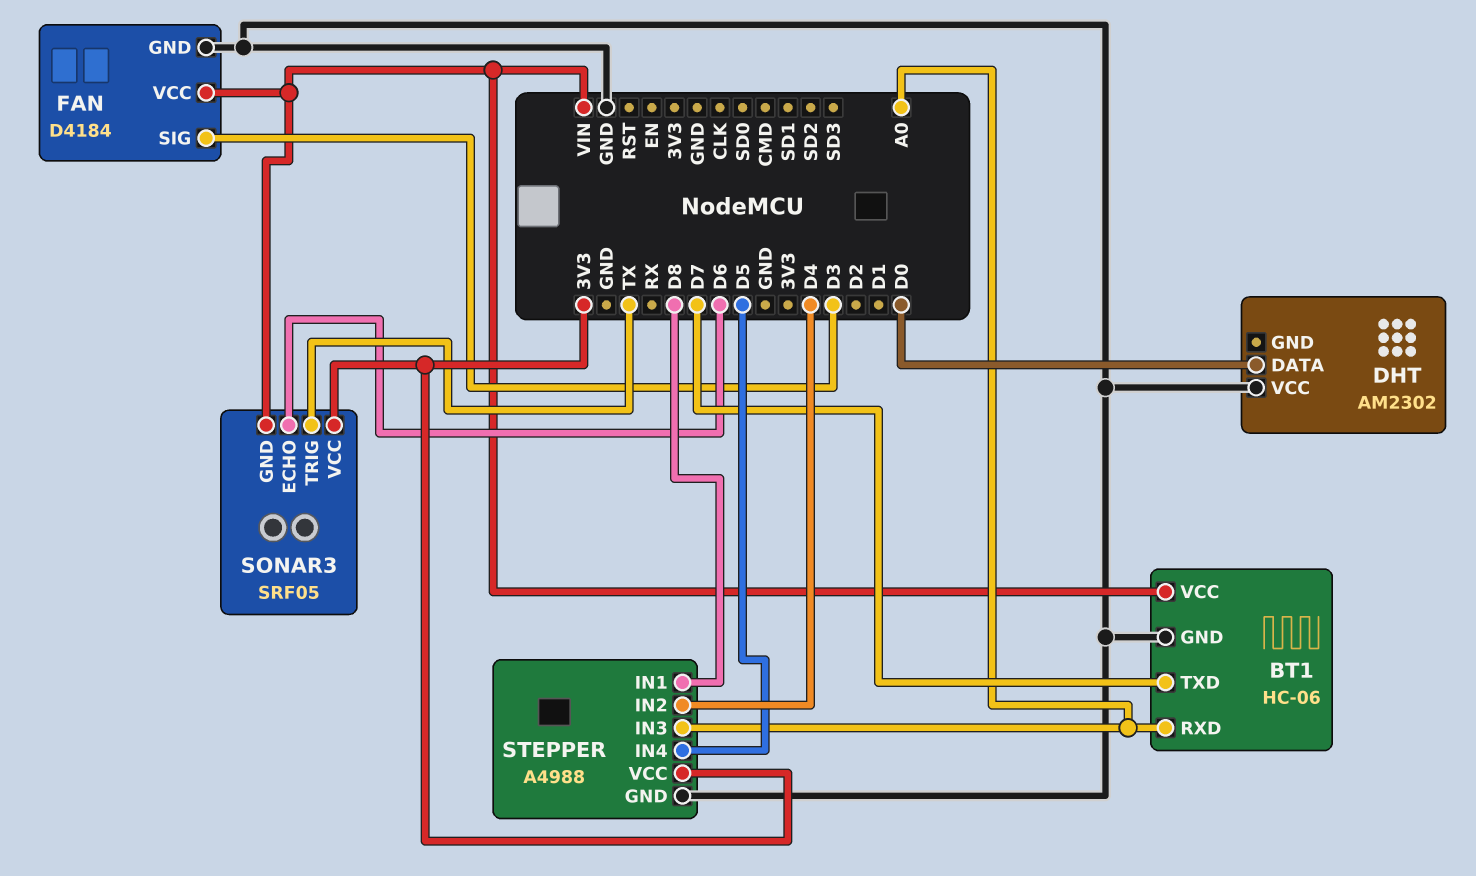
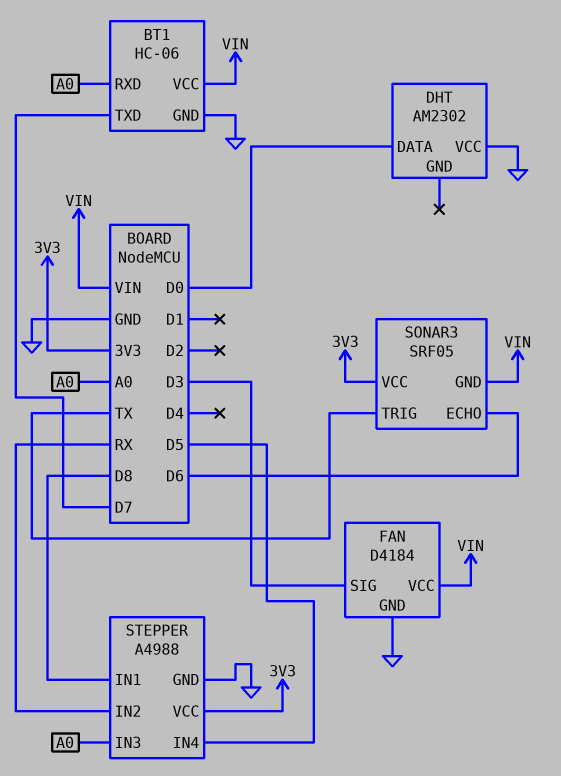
STEPPER pin IN2: D4 -> RX

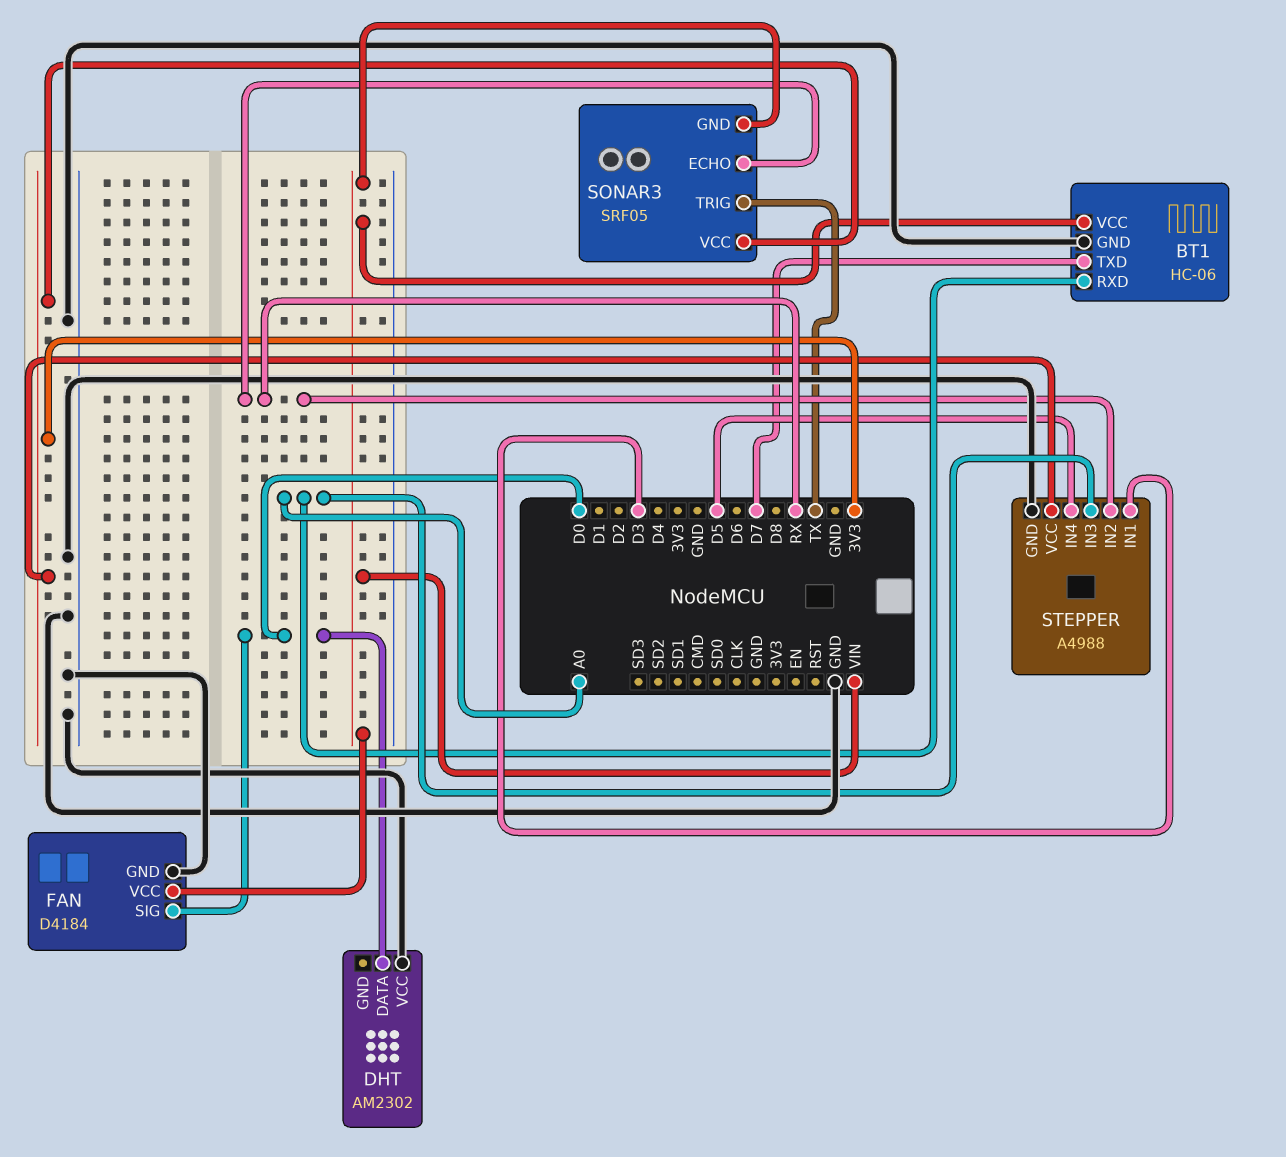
FAN pin SIG: D3 -> D0
SONAR3 pin ECHO: D6 -> RX
STEPPER pin IN1: D8 -> D3

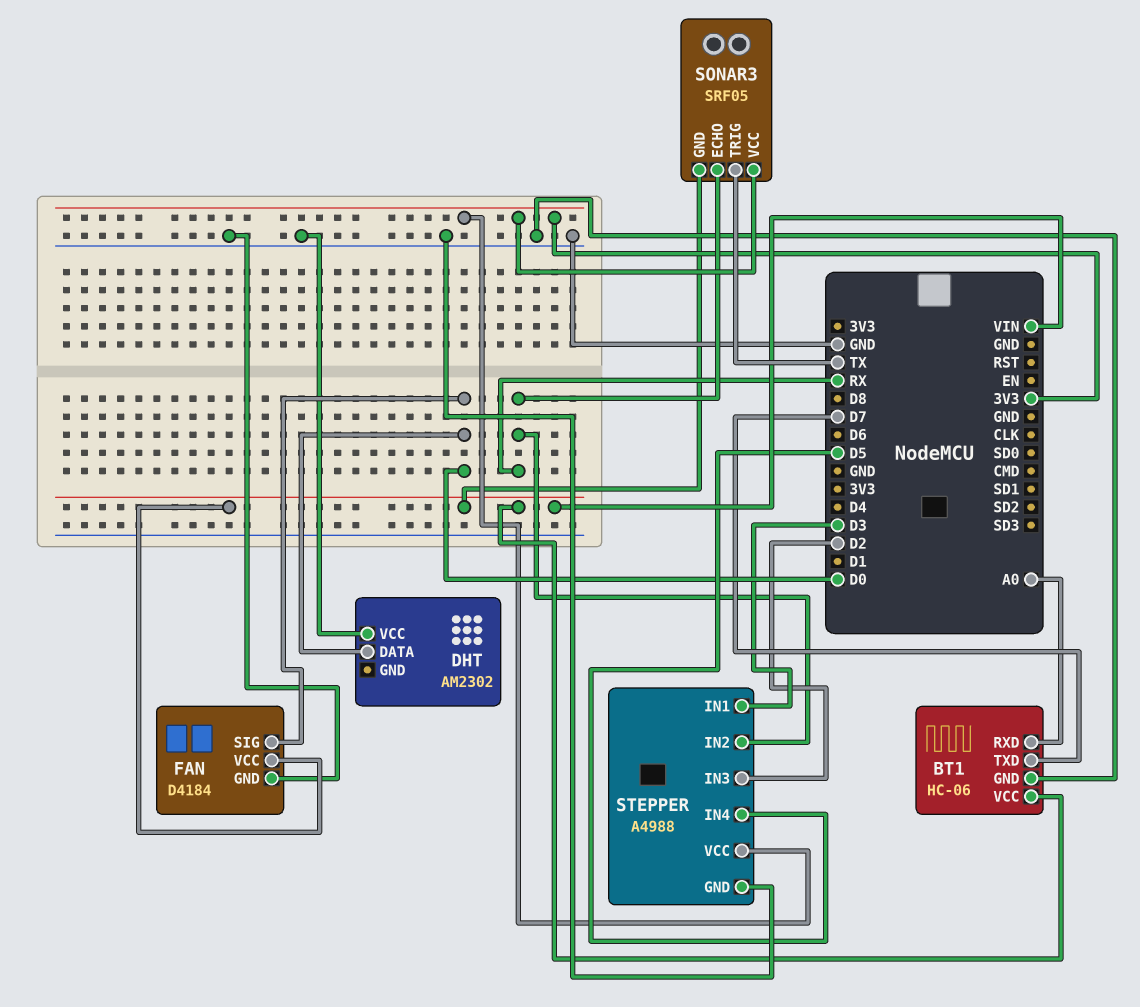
STEPPER pin IN3: A0 -> D2

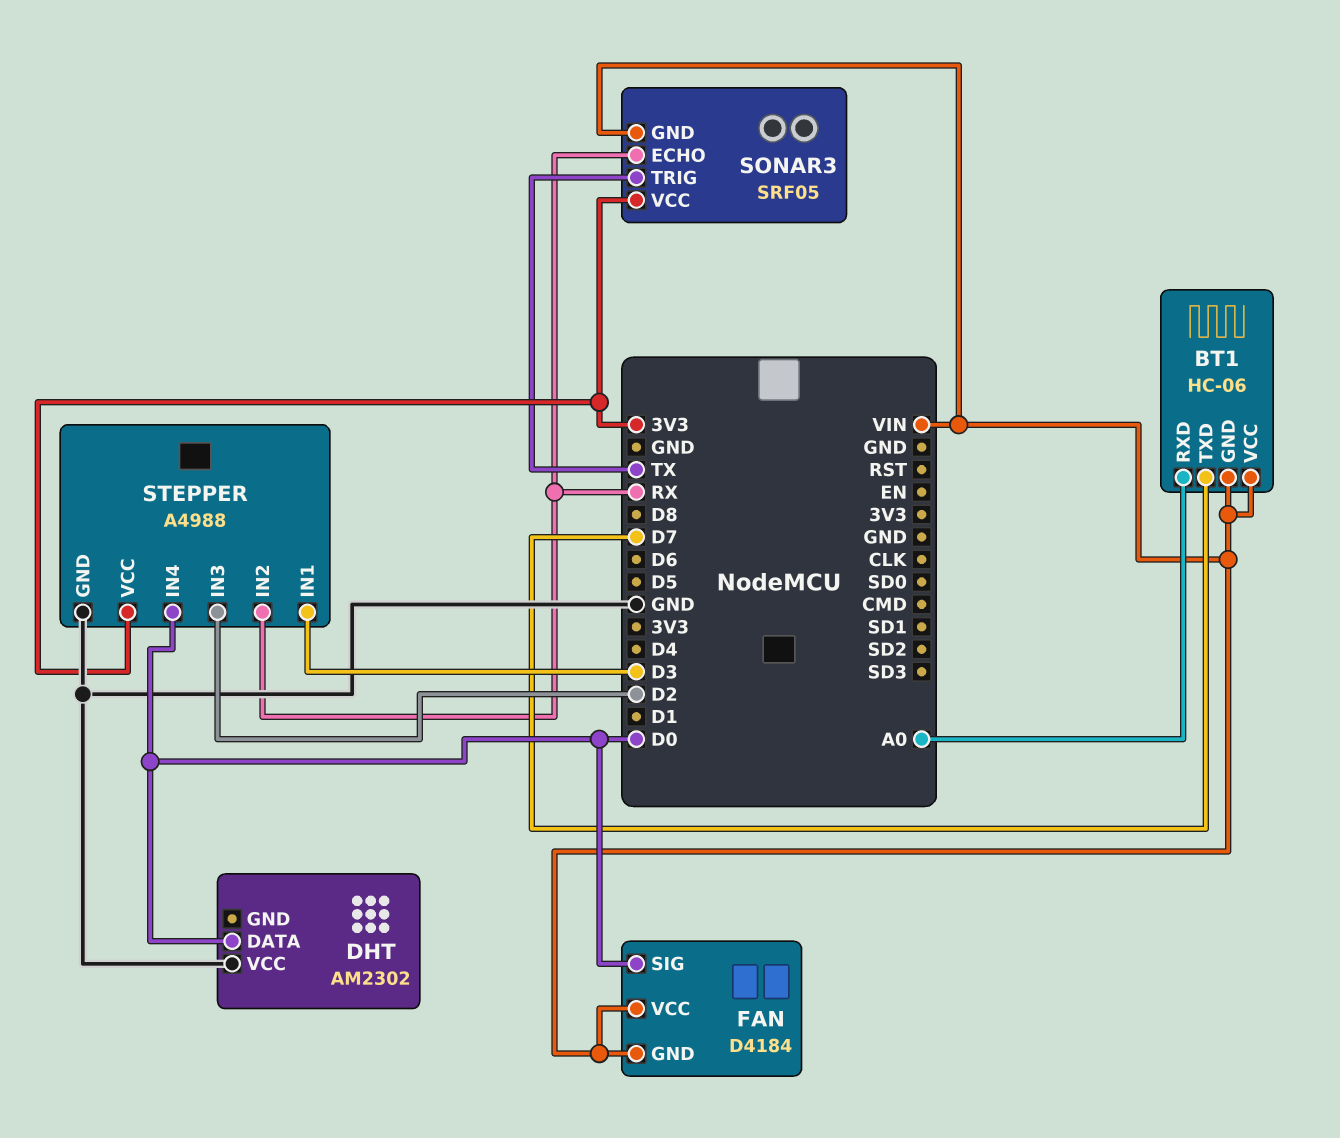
BT1 pin GND: GND -> VIN
FAN pin GND: GND -> VIN
STEPPER pin IN4: D5 -> D0

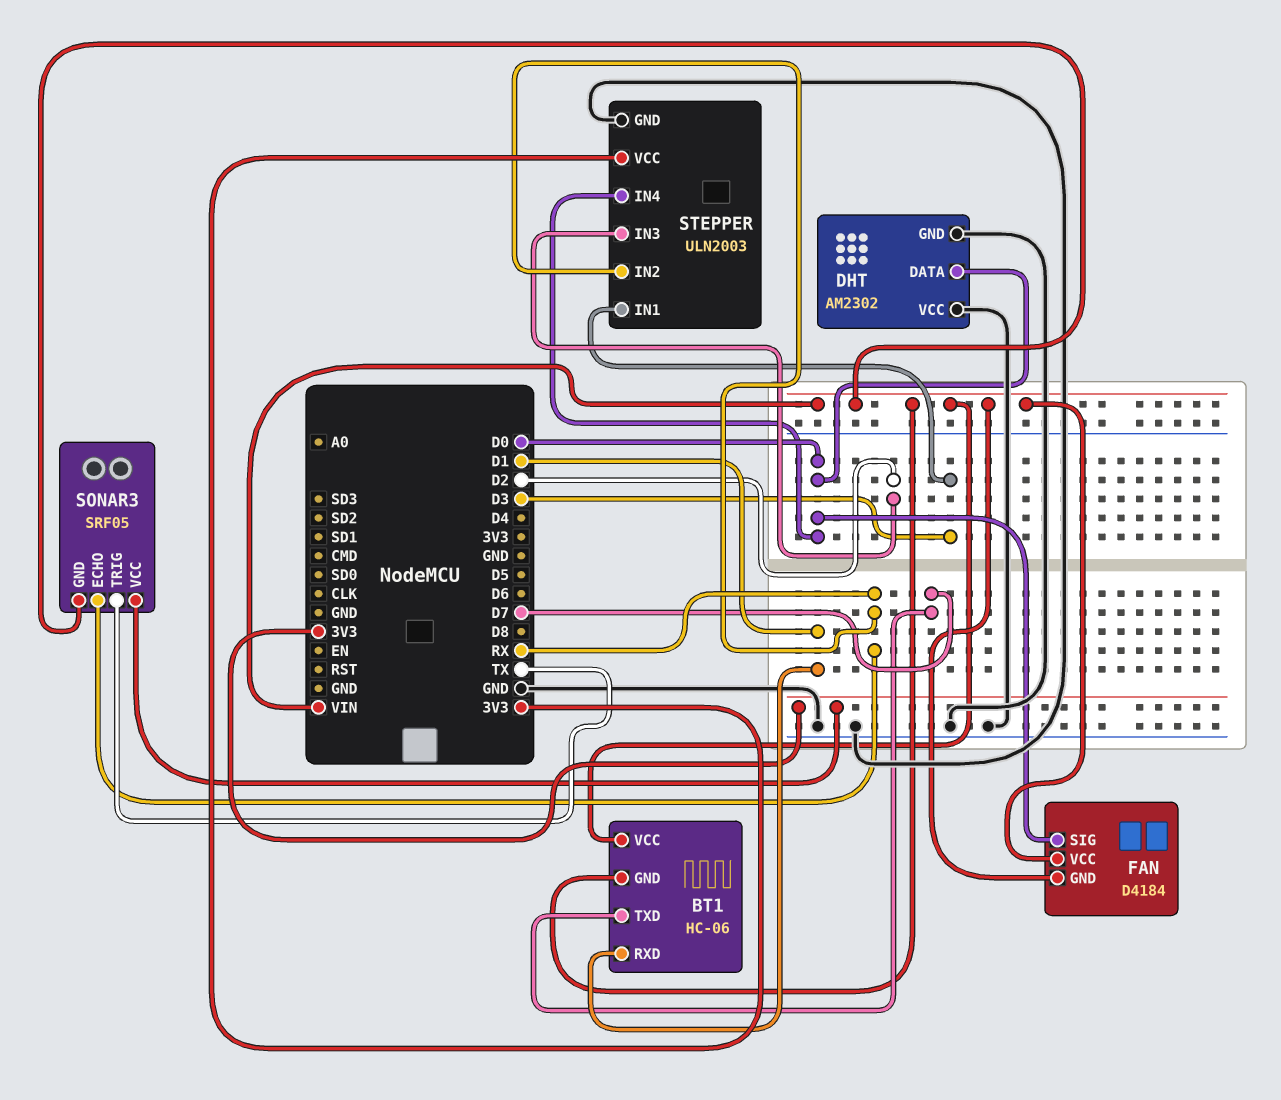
BT1 pin RXD: A0 -> D1
DHT pin GND: none -> GND
STEPPER: A4988 -> ULN2003

